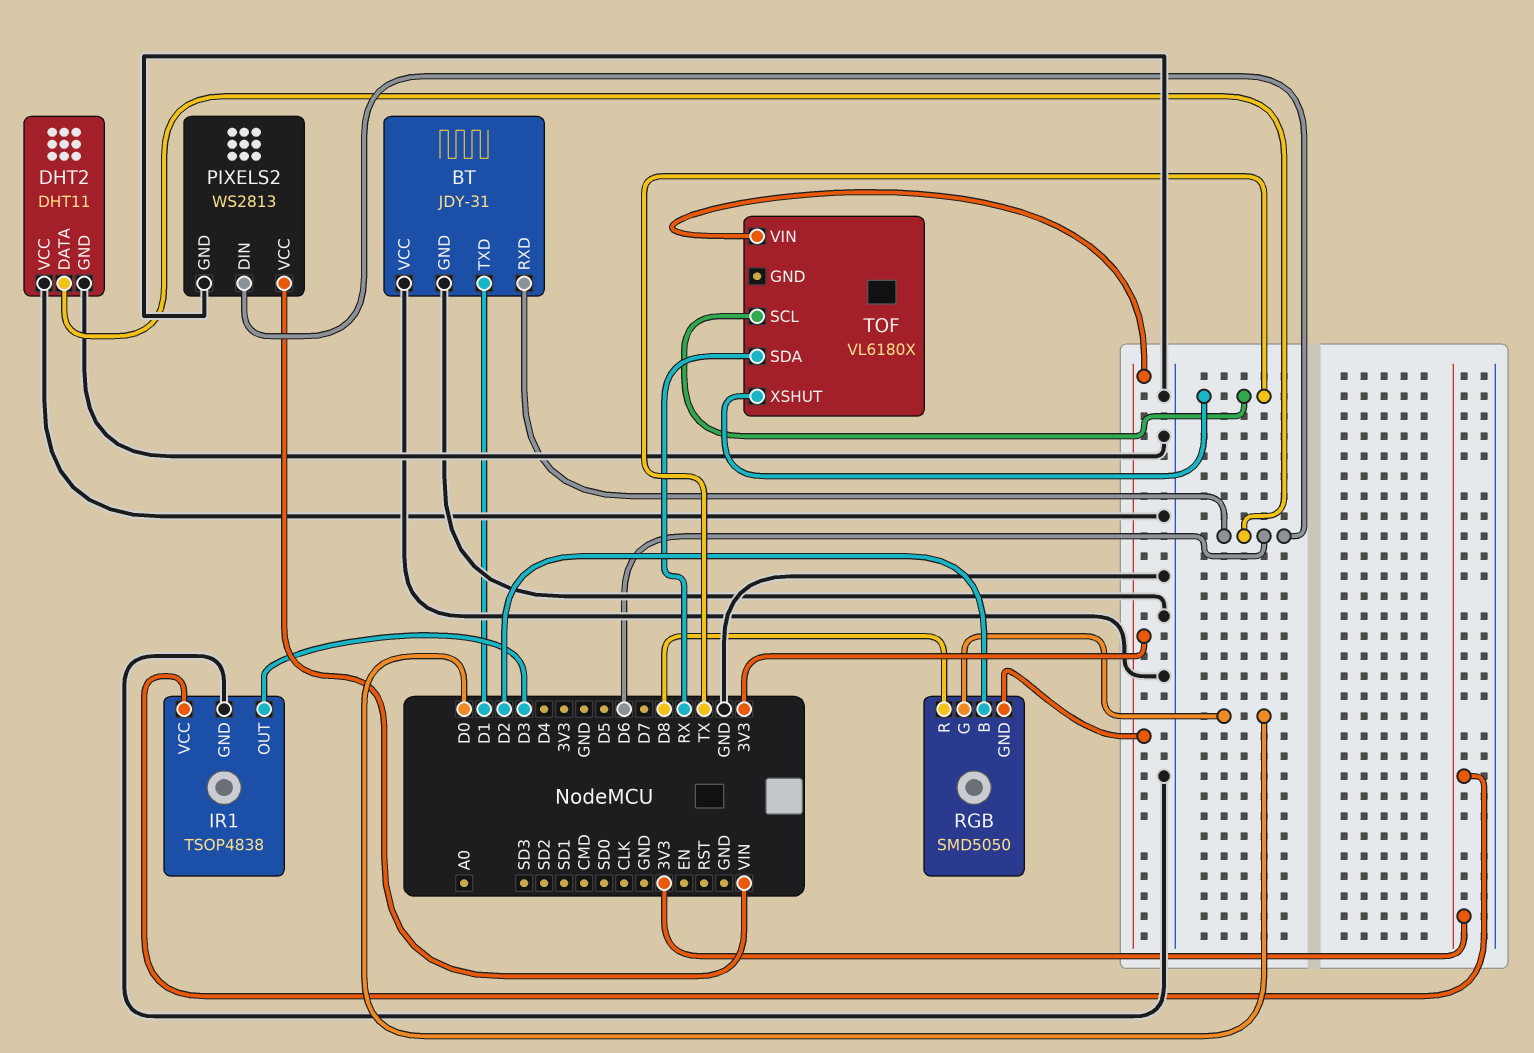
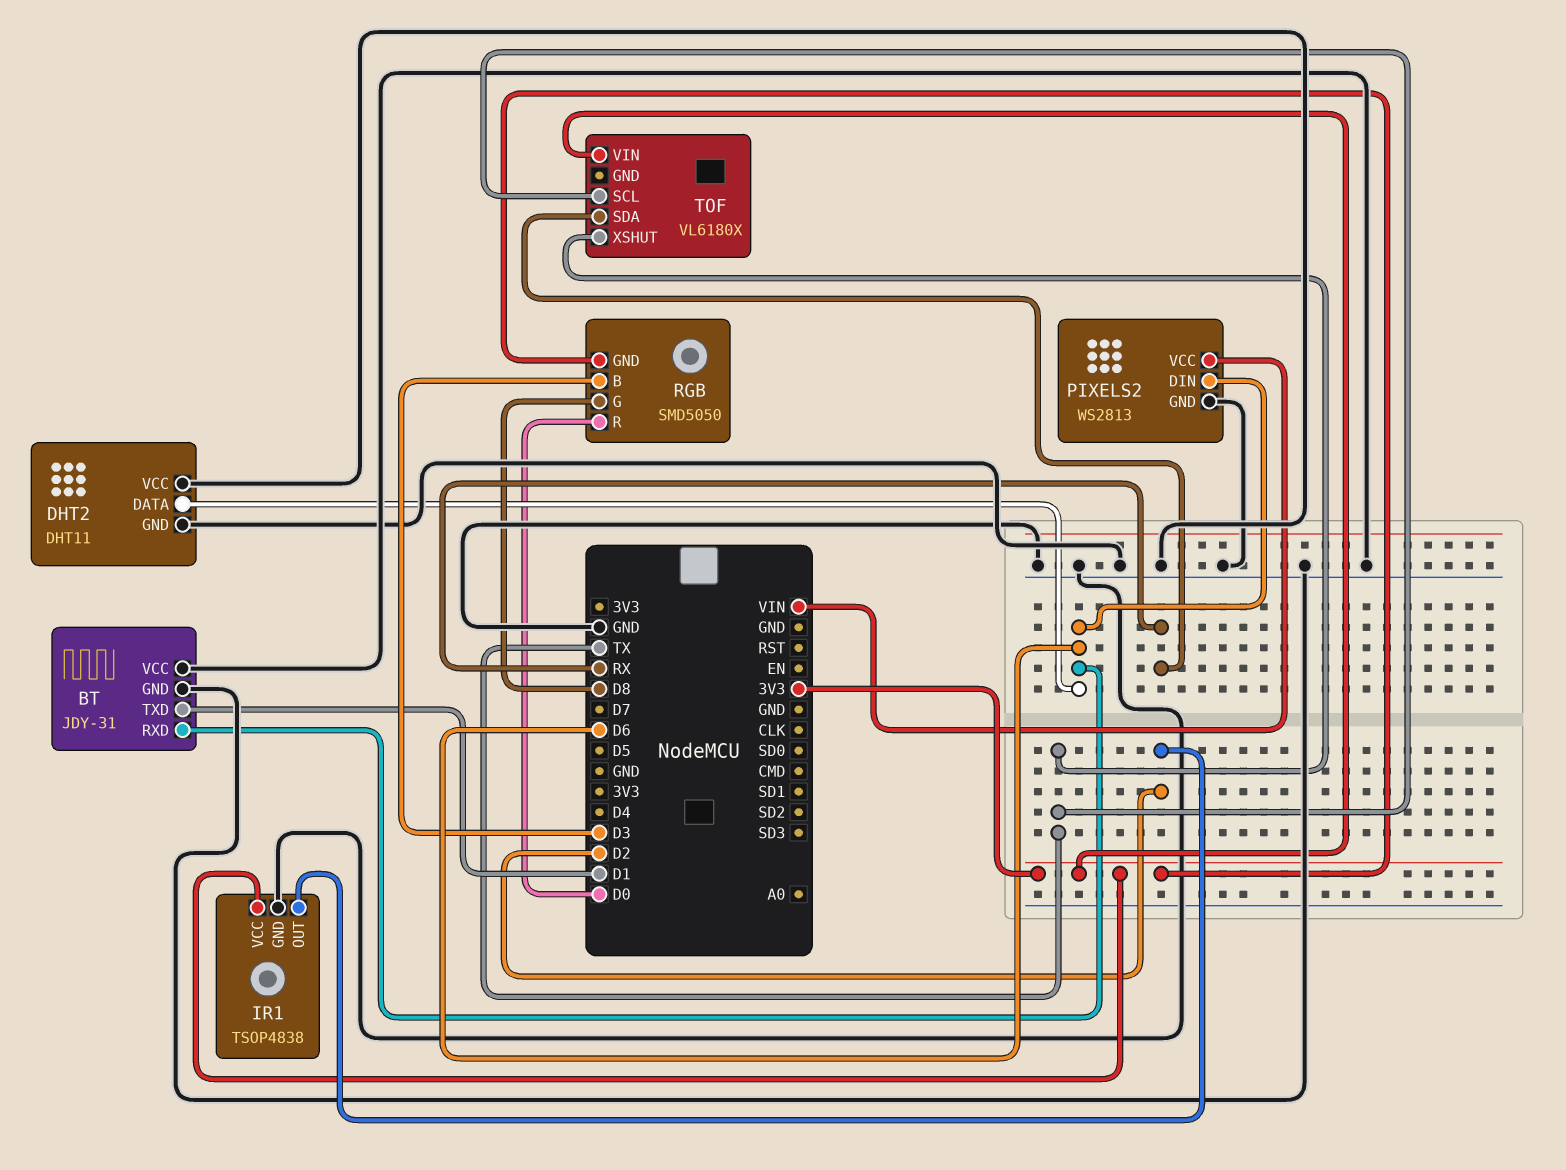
IR1 pin OUT: D3 -> D2
RGB pin B: D2 -> D3
RGB pin G: D0 -> D8
RGB pin R: D8 -> D0

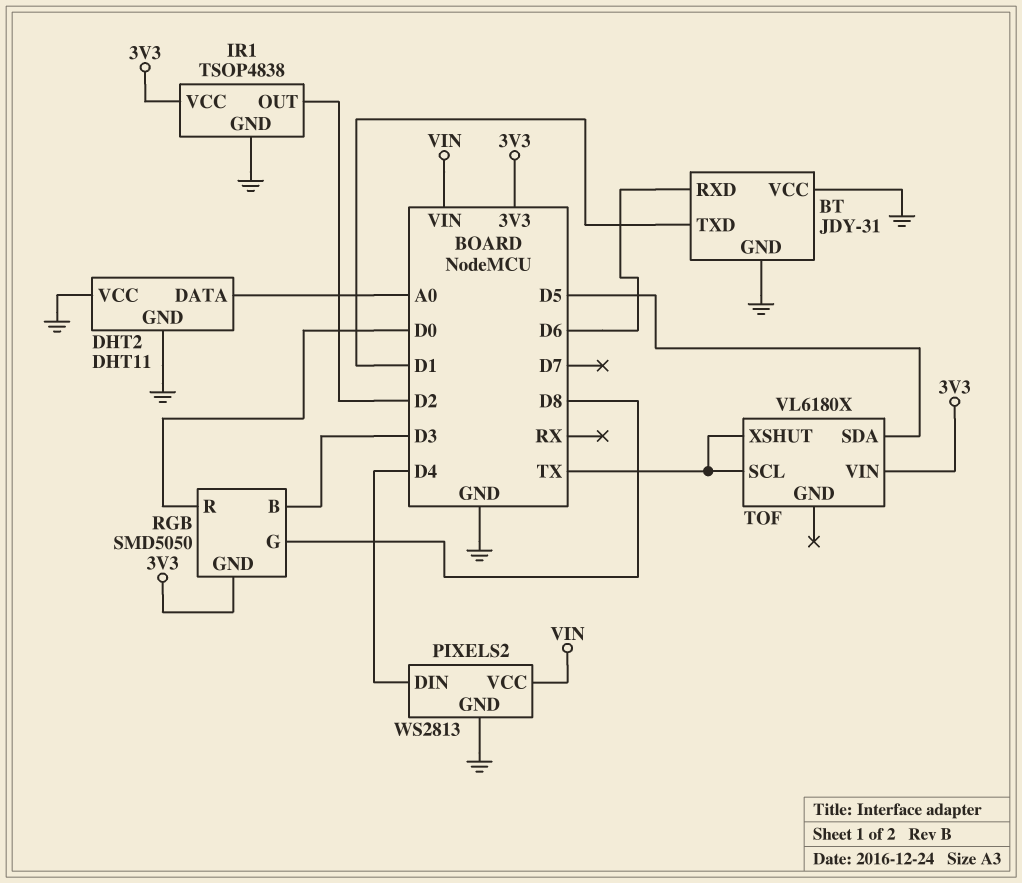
DHT2 pin DATA: D6 -> A0
PIXELS2 pin DIN: D6 -> D4
TOF pin SDA: RX -> D5

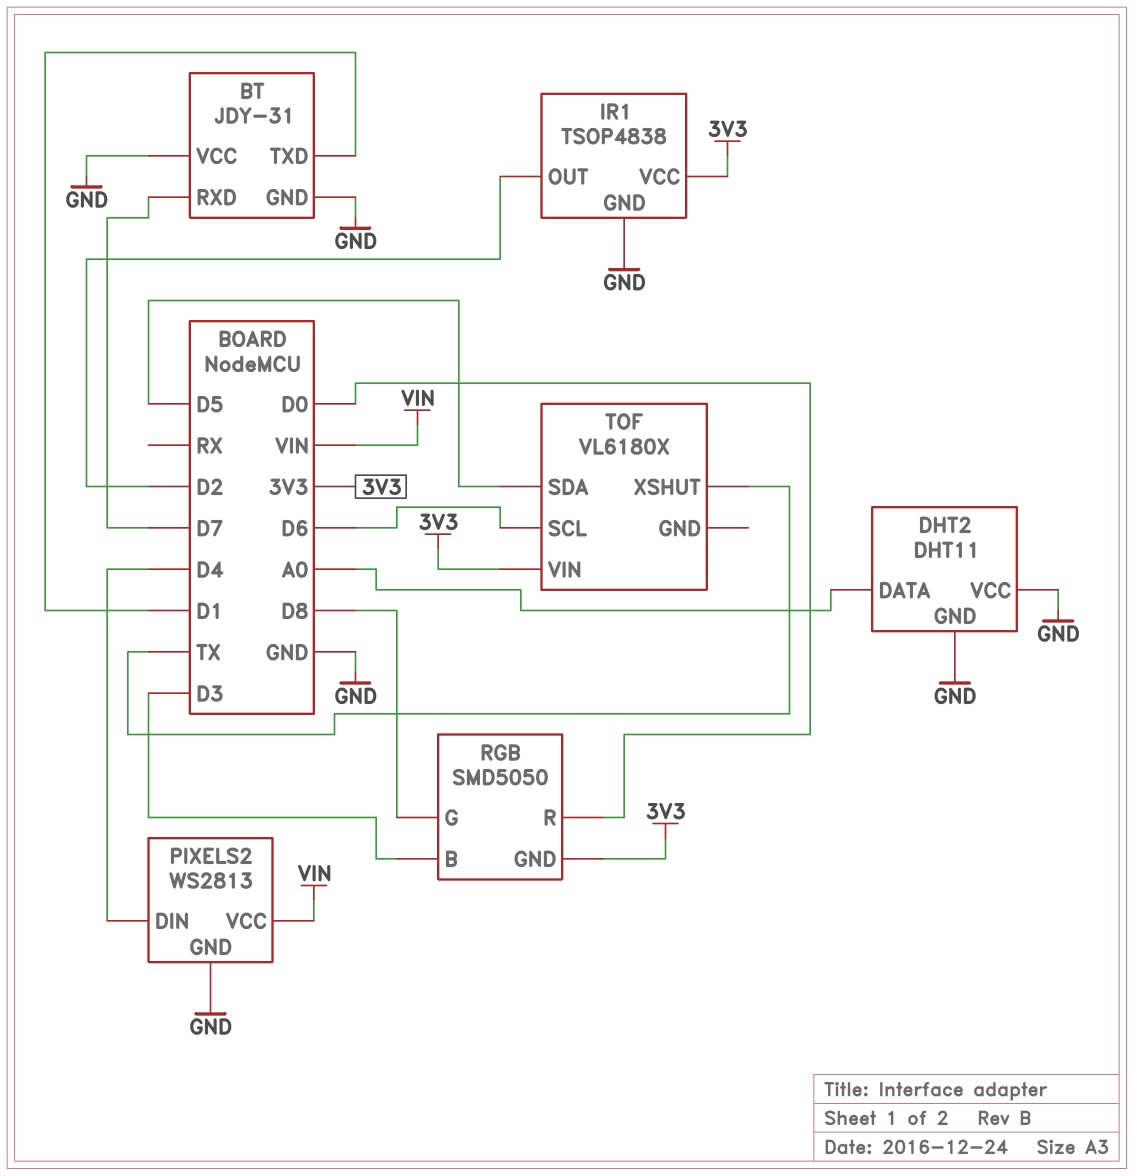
BT pin RXD: D6 -> D7
TOF pin SCL: TX -> D6

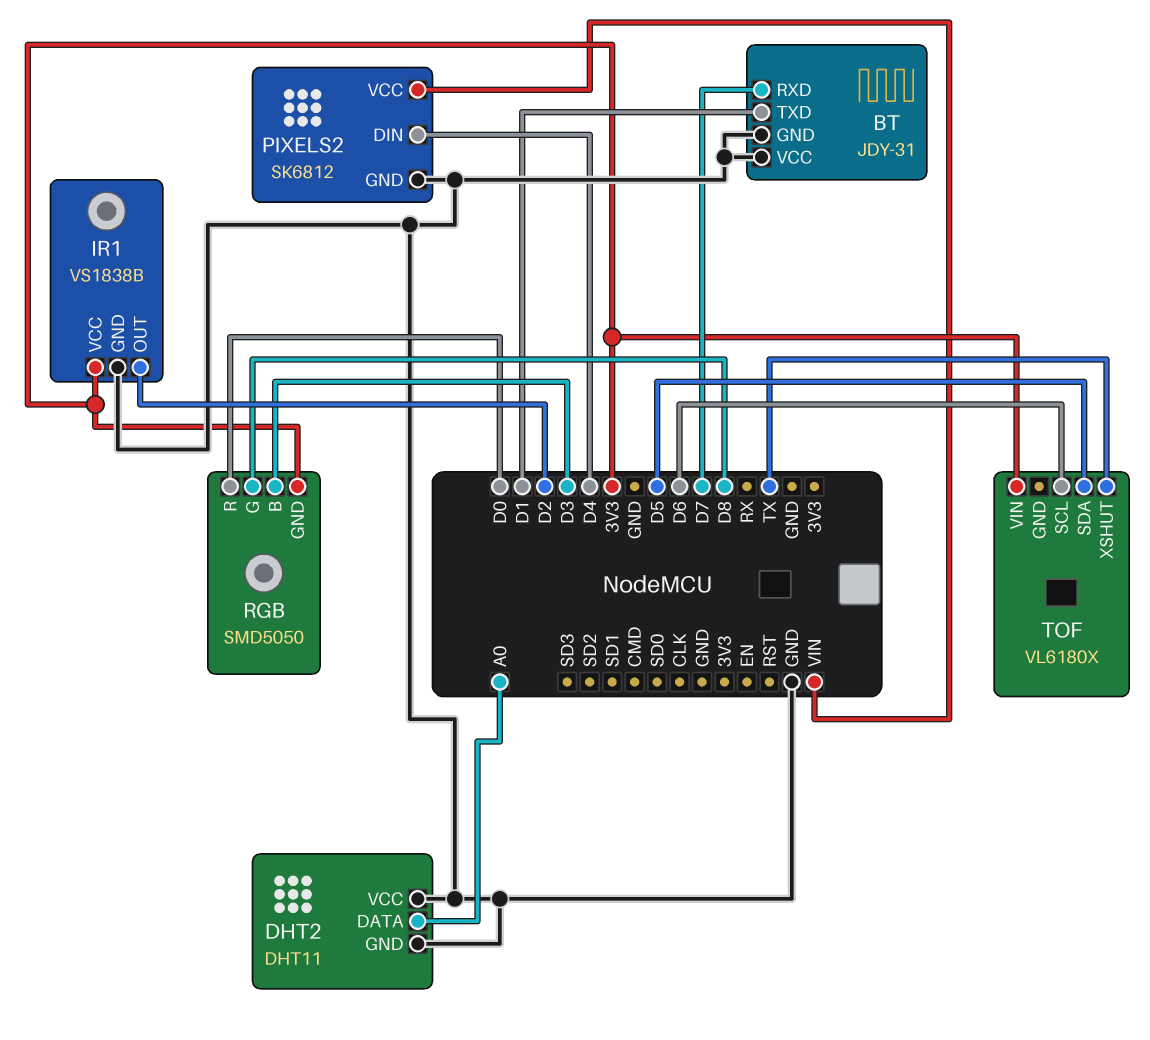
IR1: TSOP4838 -> VS1838B
PIXELS2: WS2813 -> SK6812

